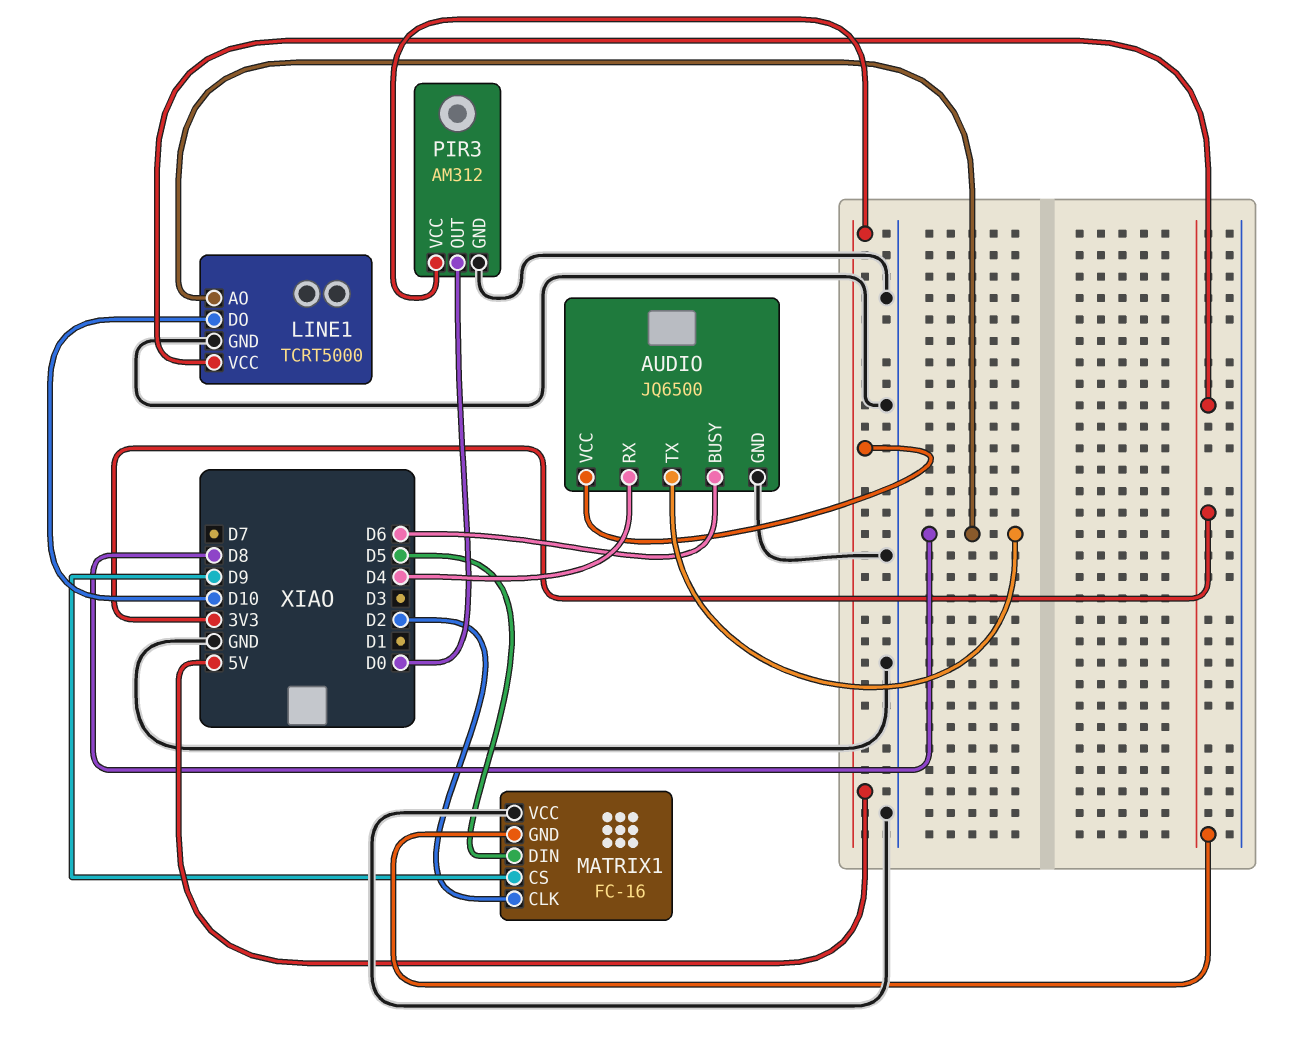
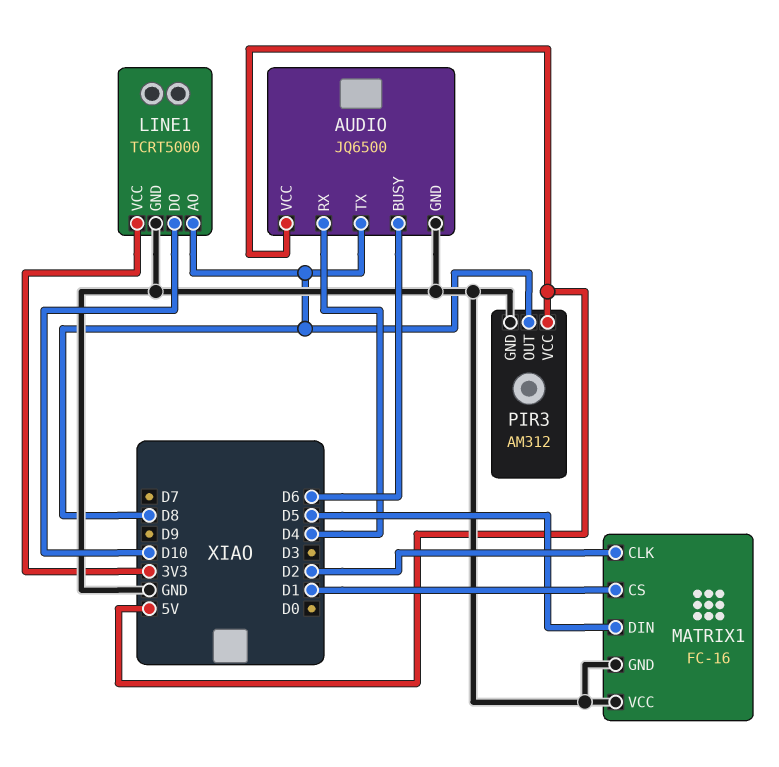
MATRIX1 pin CS: D9 -> D1
MATRIX1 pin GND: 3V3 -> GND
PIR3 pin OUT: D0 -> D8

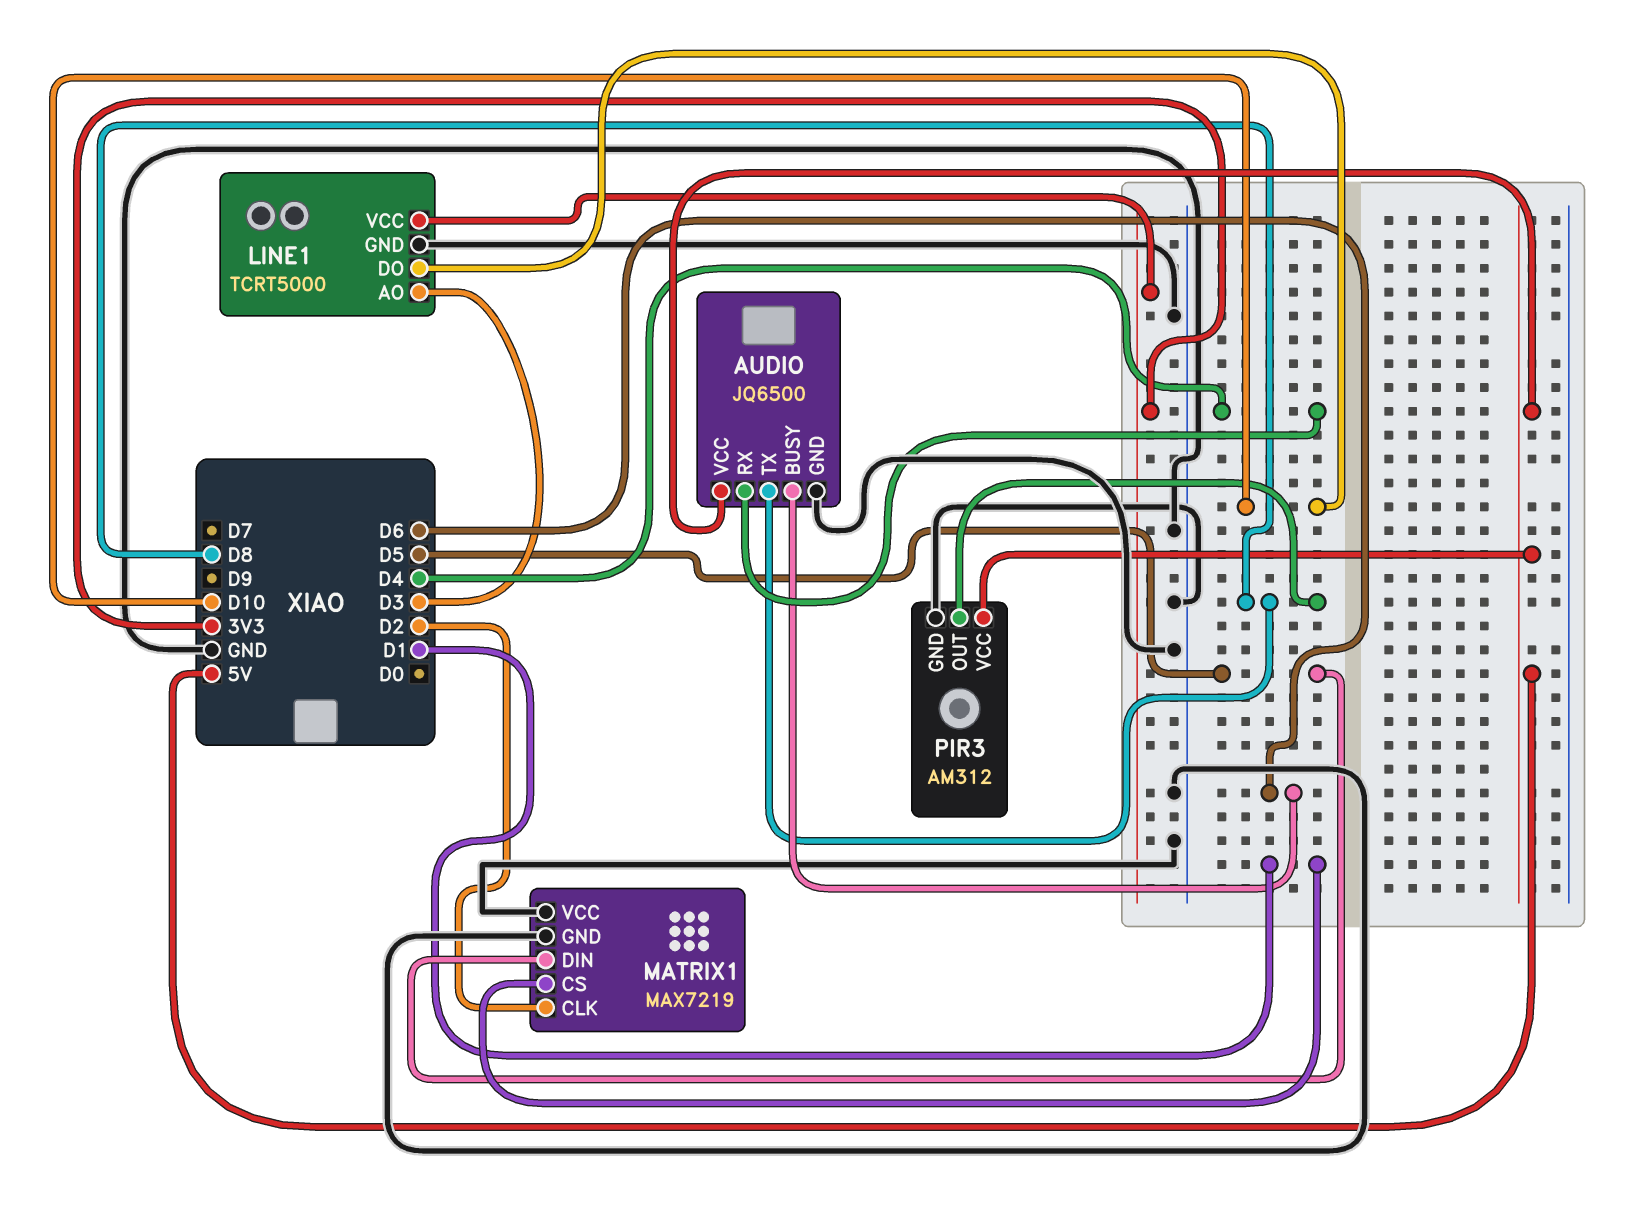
LINE1 pin AO: D8 -> D3
MATRIX1: FC-16 -> MAX7219

